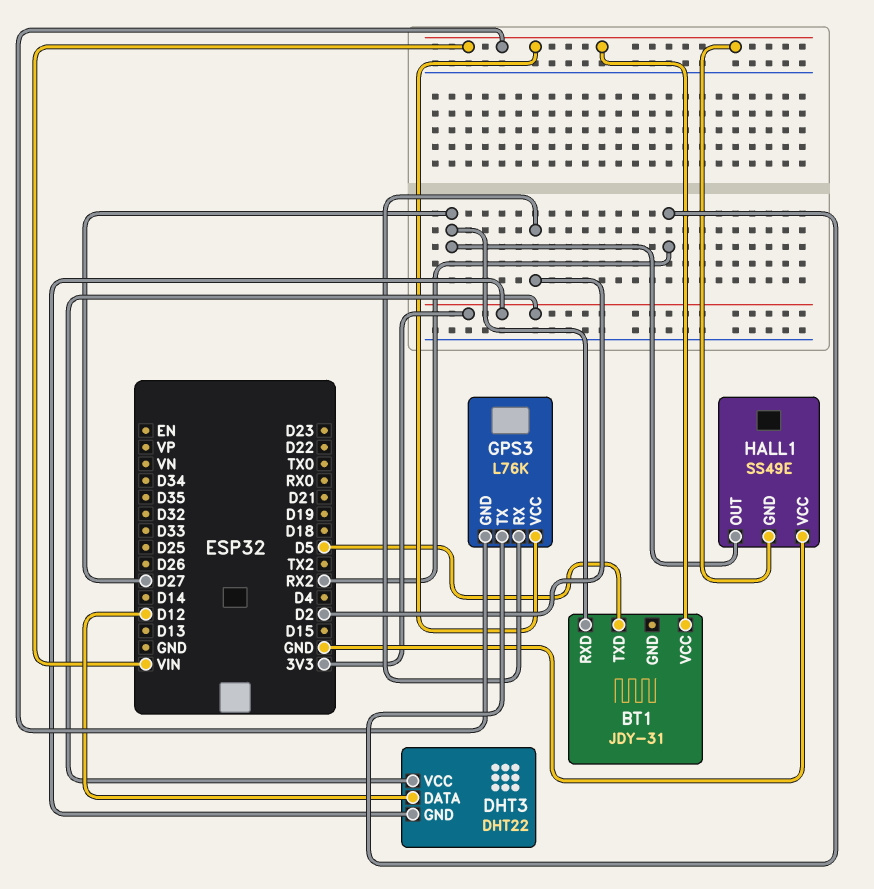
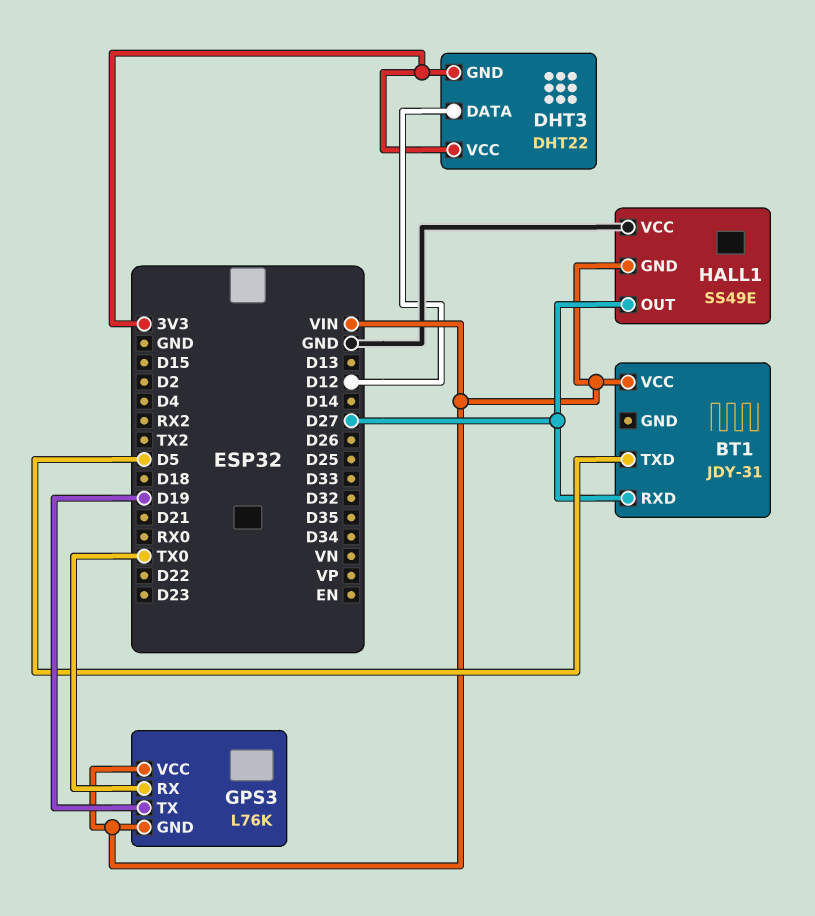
GPS3 pin RX: D2 -> TX0
GPS3 pin TX: RX2 -> D19

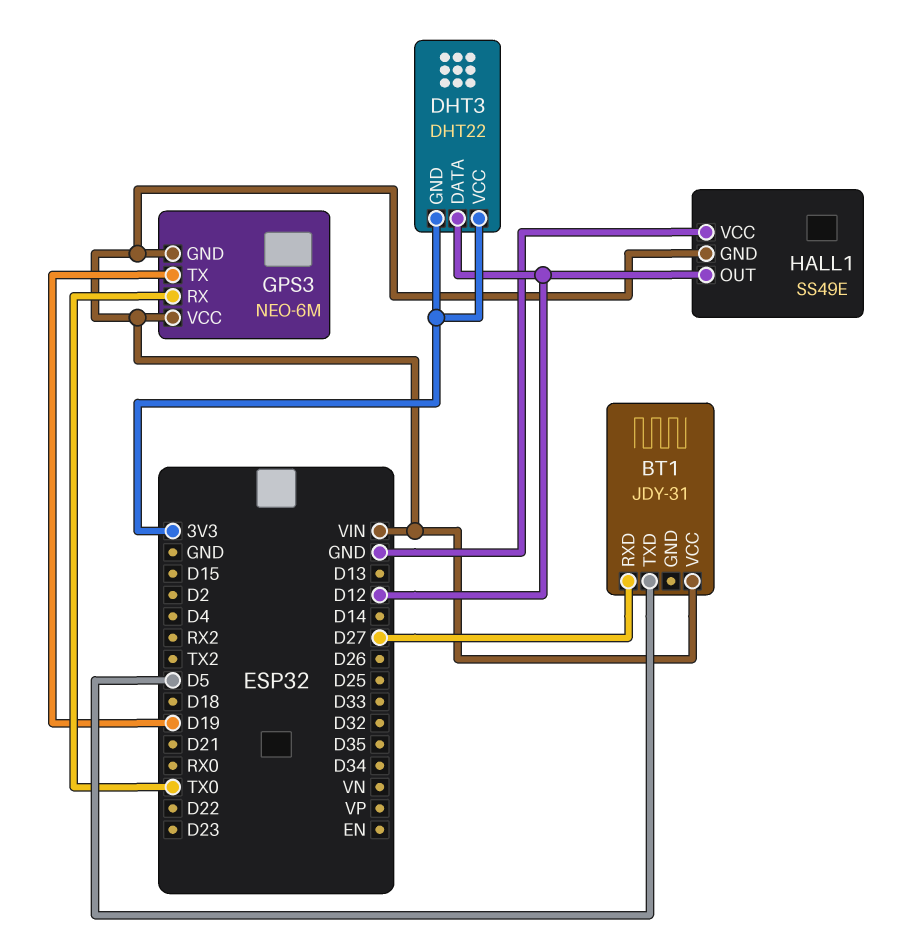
GPS3: L76K -> NEO-6M
HALL1 pin OUT: D27 -> D12

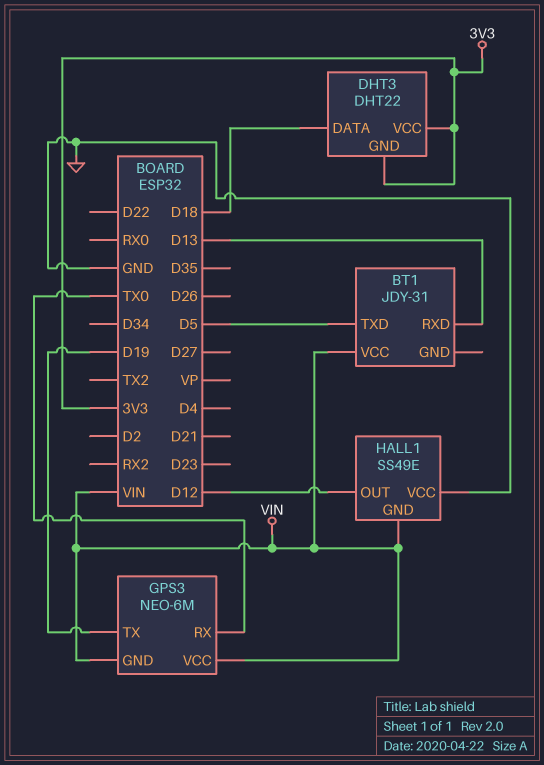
BT1 pin RXD: D27 -> D13
DHT3 pin DATA: D12 -> D18

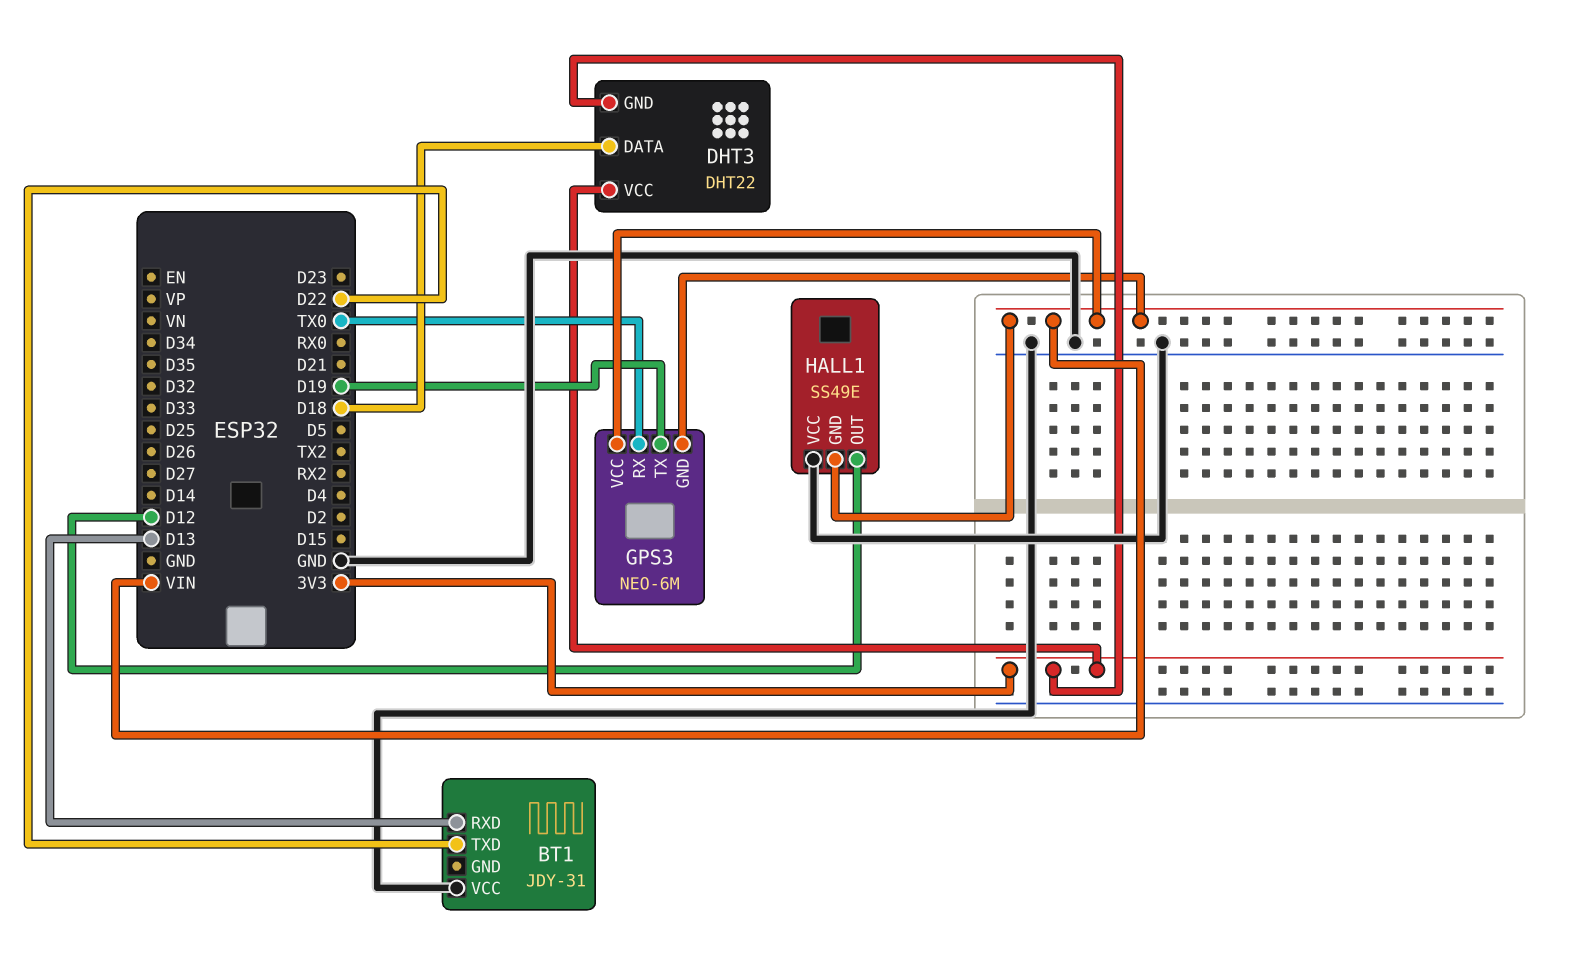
BT1 pin TXD: D5 -> D22
BT1 pin VCC: VIN -> GND

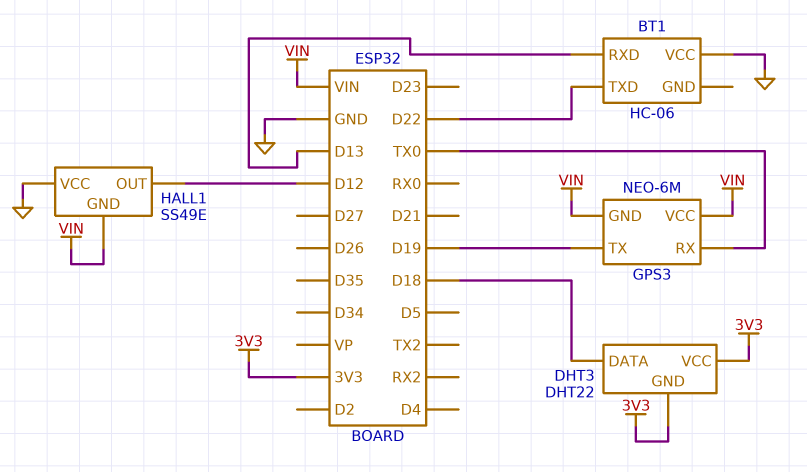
BT1: JDY-31 -> HC-06

